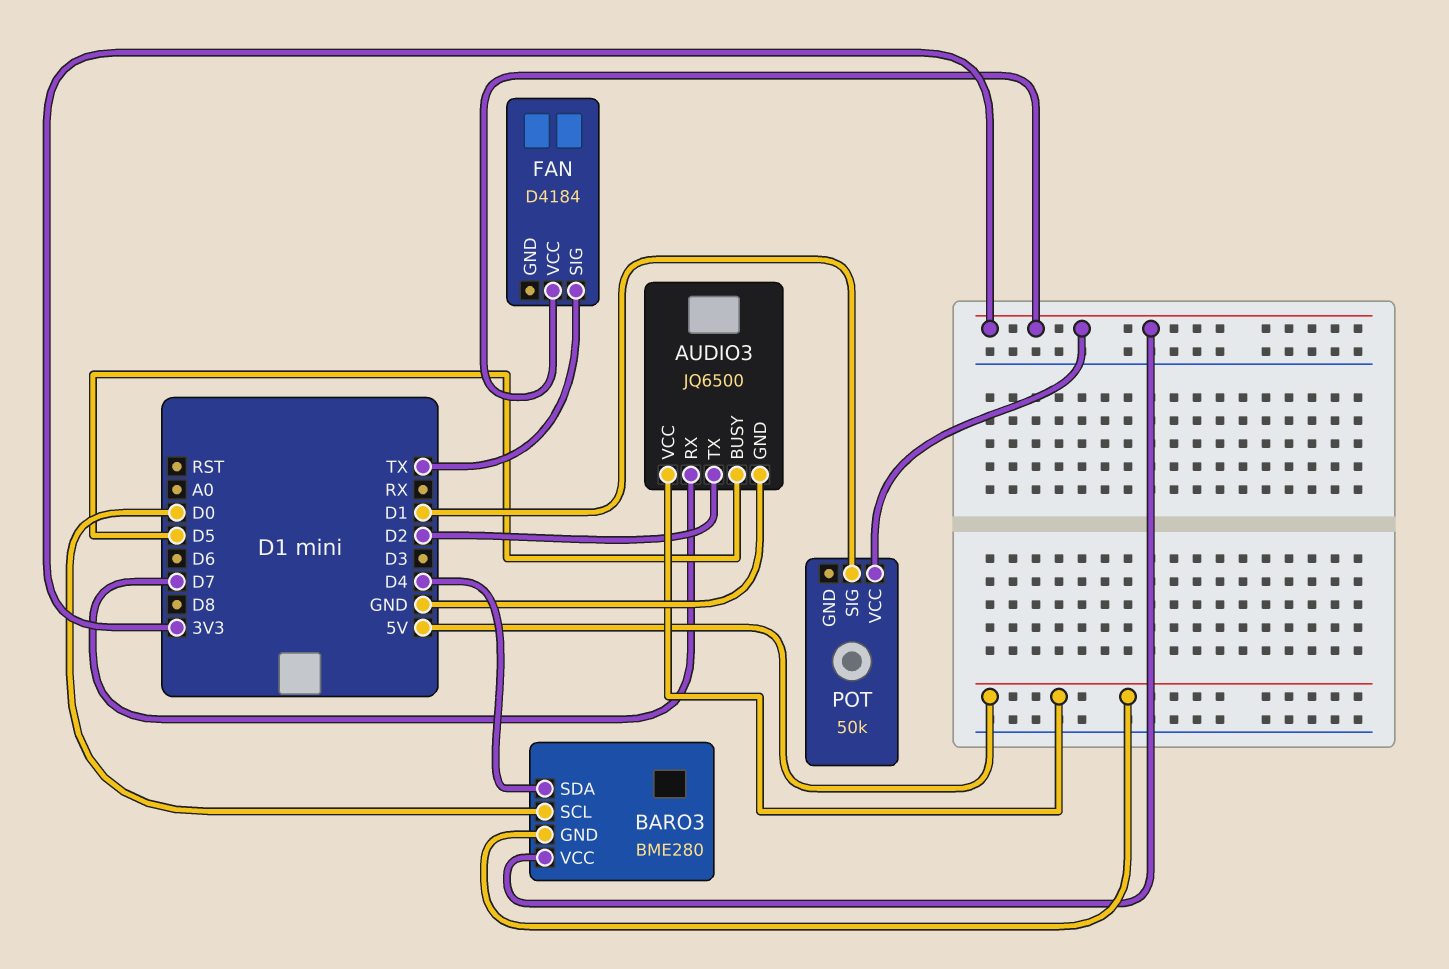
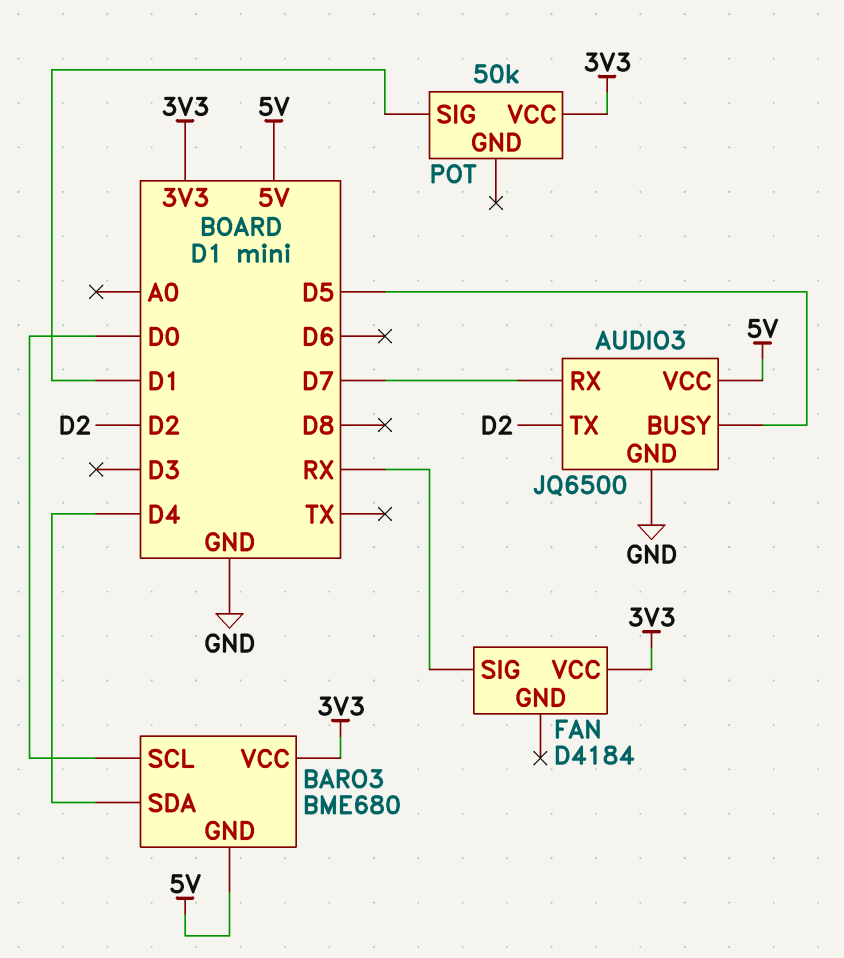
BARO3: BME280 -> BME680
FAN pin SIG: TX -> RX

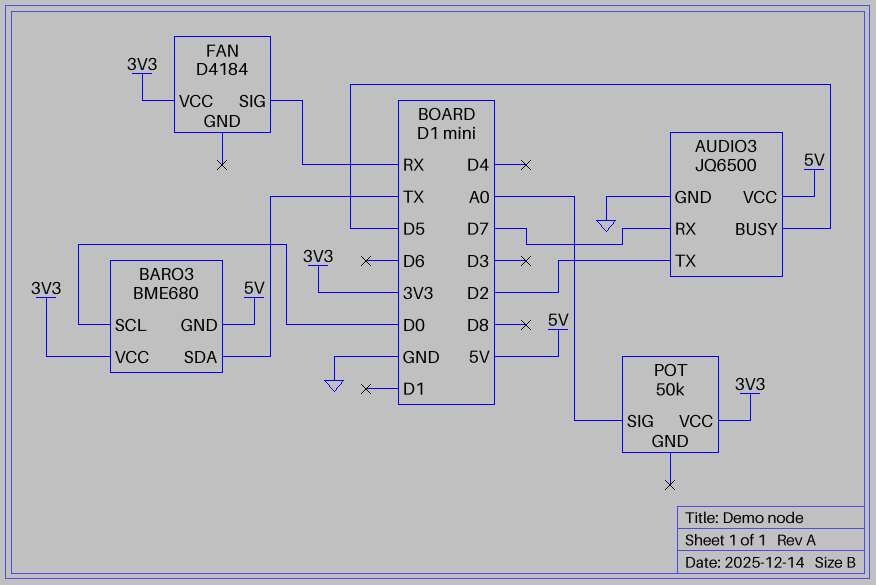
BARO3 pin SDA: D4 -> TX
POT pin SIG: D1 -> A0

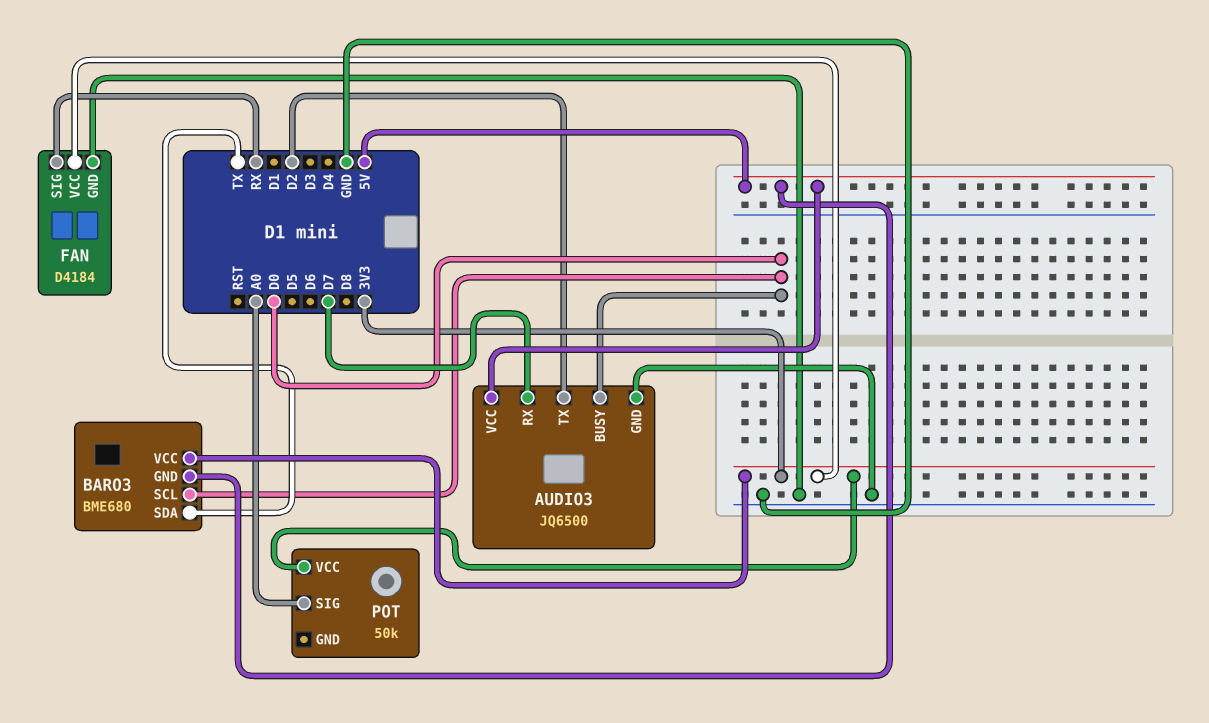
AUDIO3 pin BUSY: D5 -> D0
FAN pin GND: none -> GND

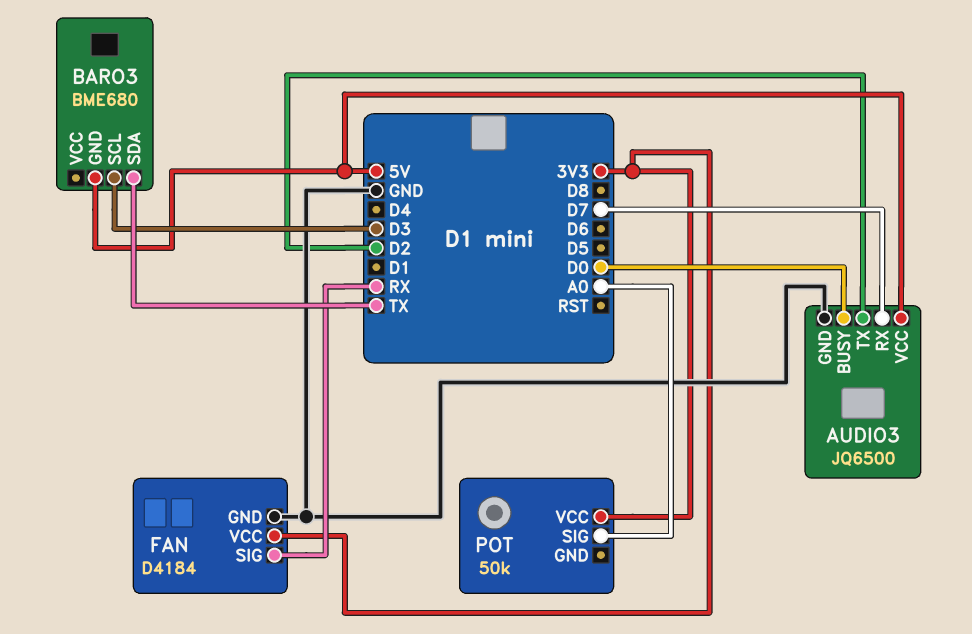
BARO3 pin SCL: D0 -> D3
BARO3 pin VCC: 3V3 -> none

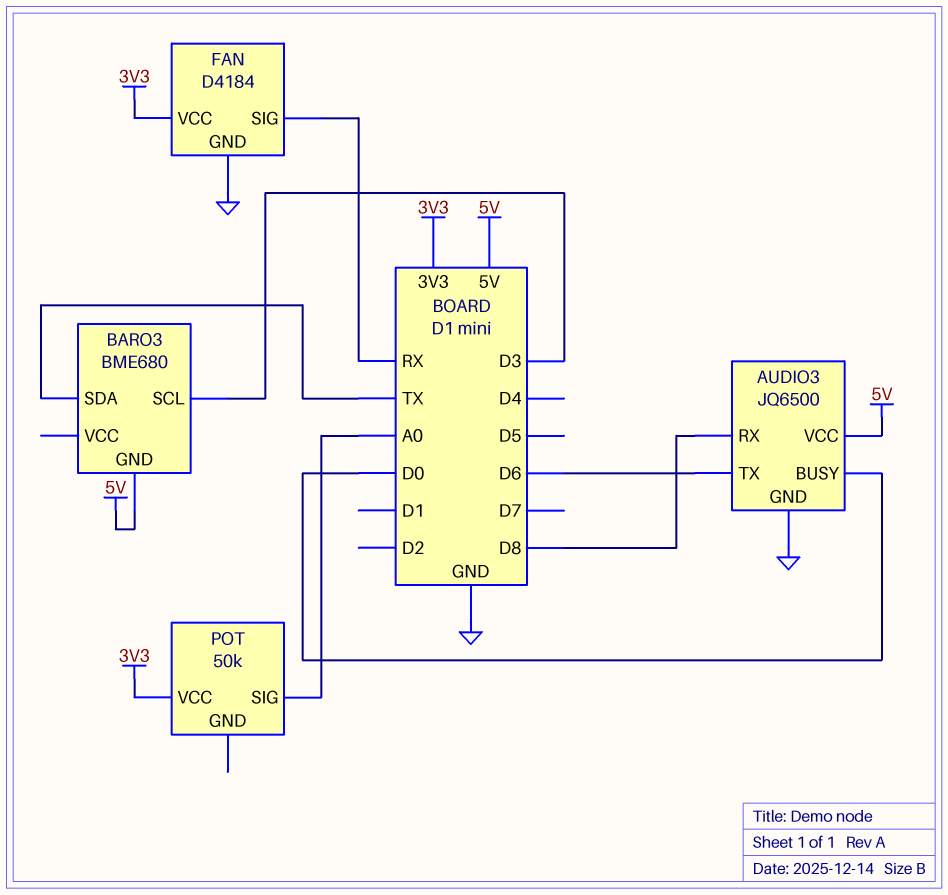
AUDIO3 pin RX: D7 -> D8
AUDIO3 pin TX: D2 -> D6

